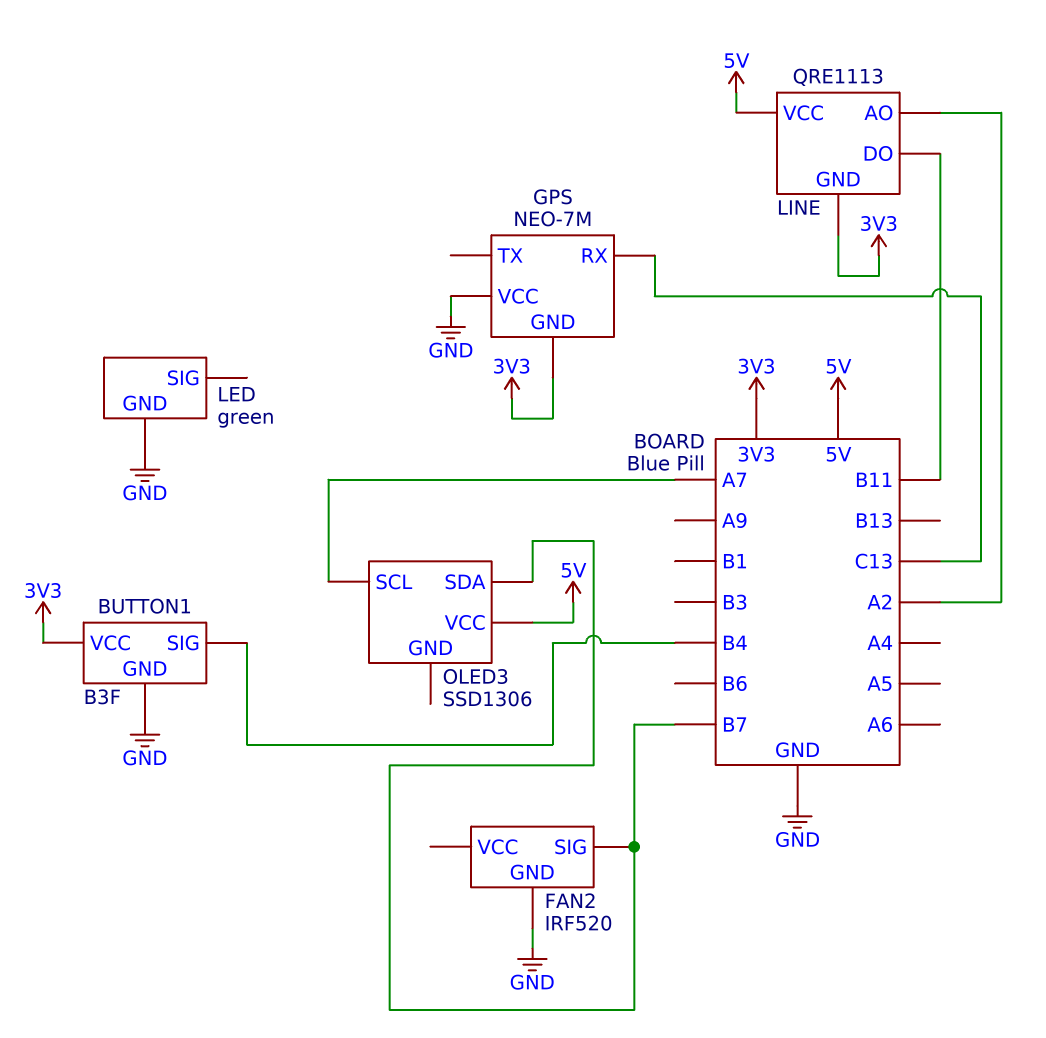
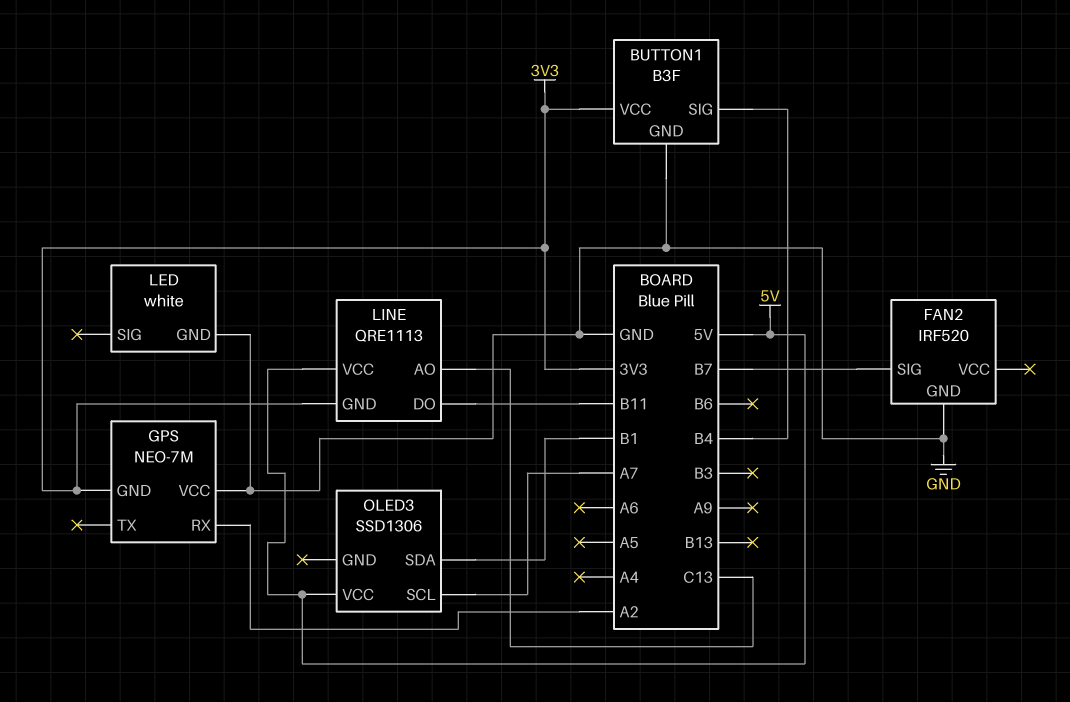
GPS pin RX: C13 -> A2
LED: green -> white
LINE pin AO: A2 -> C13
OLED3 pin SDA: B7 -> B1

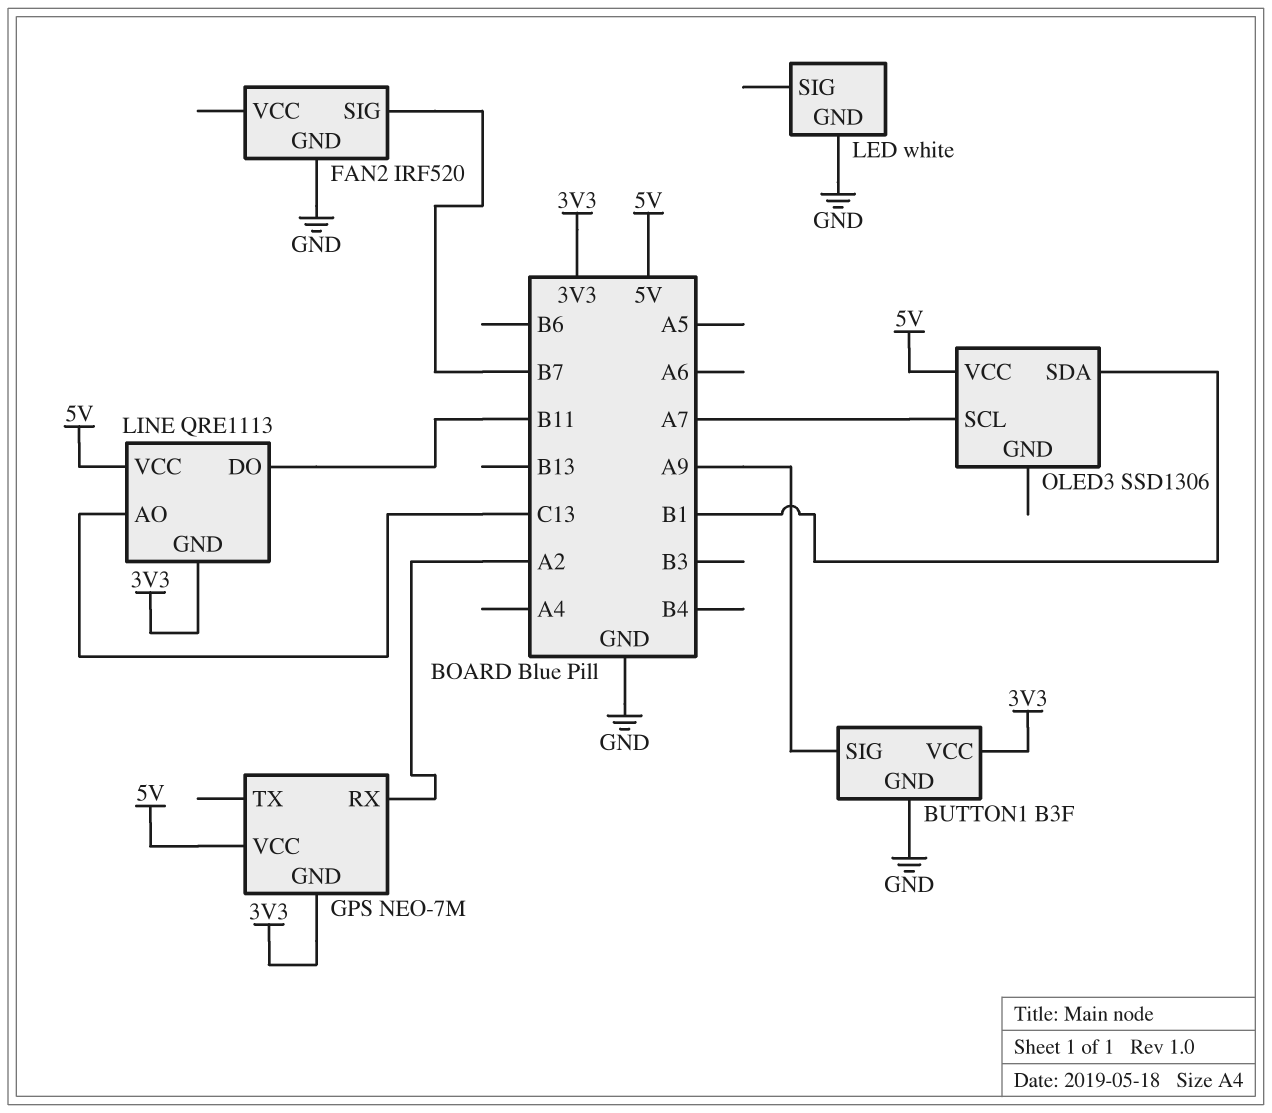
BUTTON1 pin SIG: B4 -> A9
GPS pin VCC: GND -> 5V

